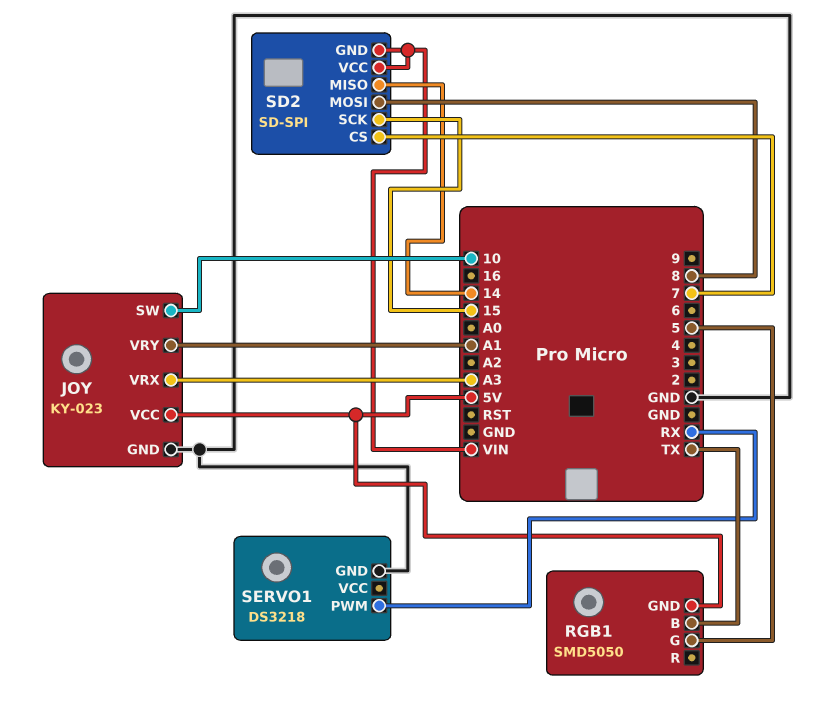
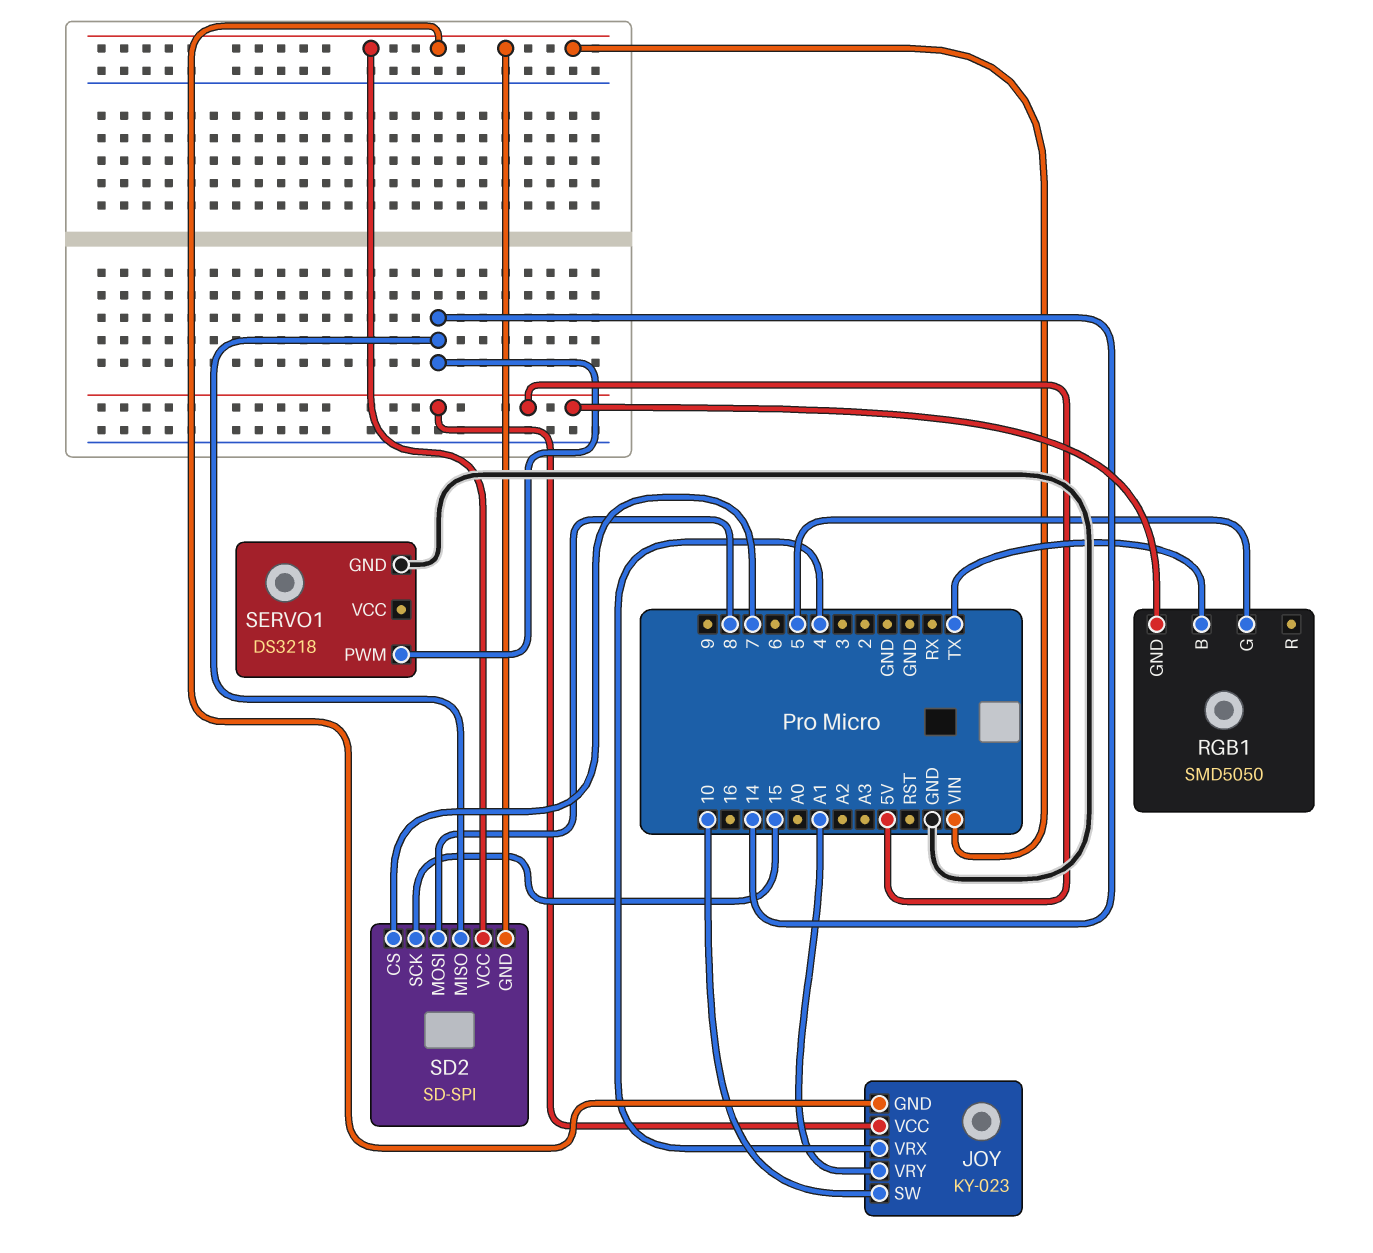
JOY pin GND: GND -> VIN
JOY pin VRX: A3 -> 4
SERVO1 pin PWM: RX -> 14

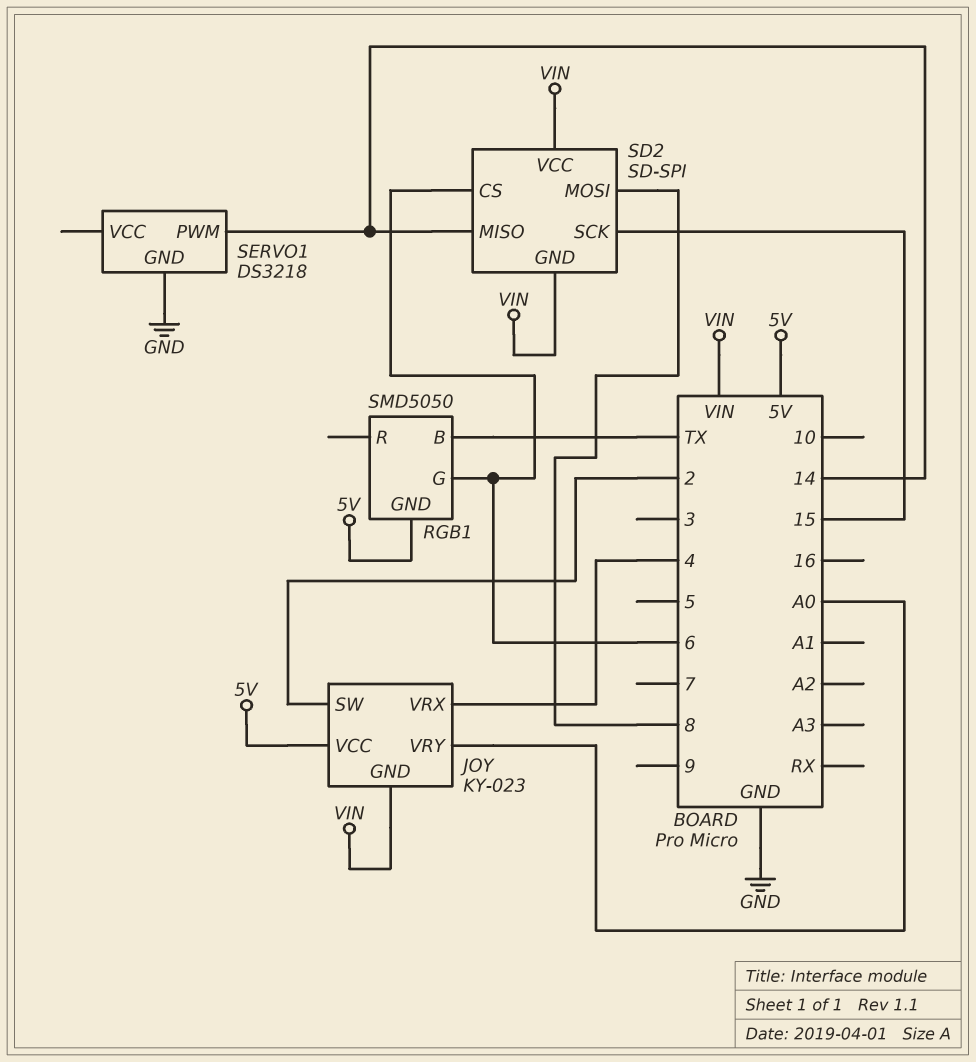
JOY pin SW: 10 -> 2
JOY pin VRY: A1 -> A0
RGB1 pin G: 5 -> 6
SD2 pin CS: 7 -> 6

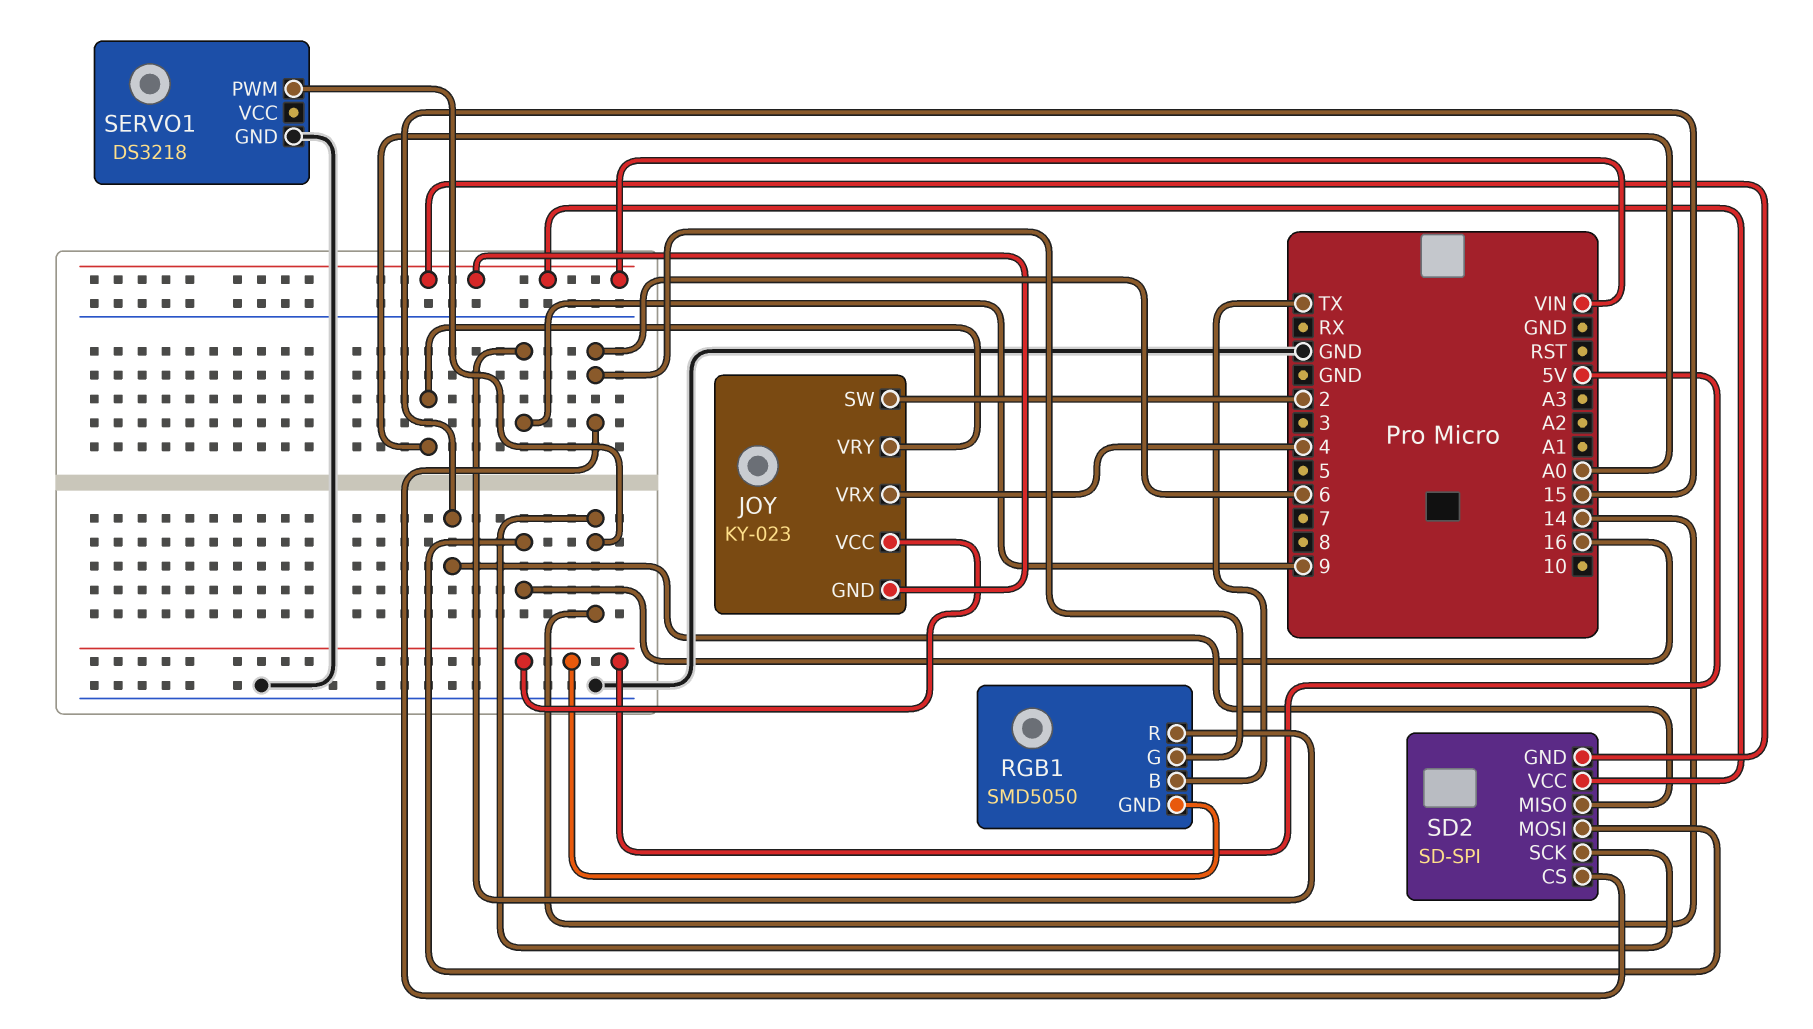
RGB1 pin R: none -> 9
SD2 pin MISO: 14 -> 15
SD2 pin MOSI: 8 -> 16
SD2 pin SCK: 15 -> 14

